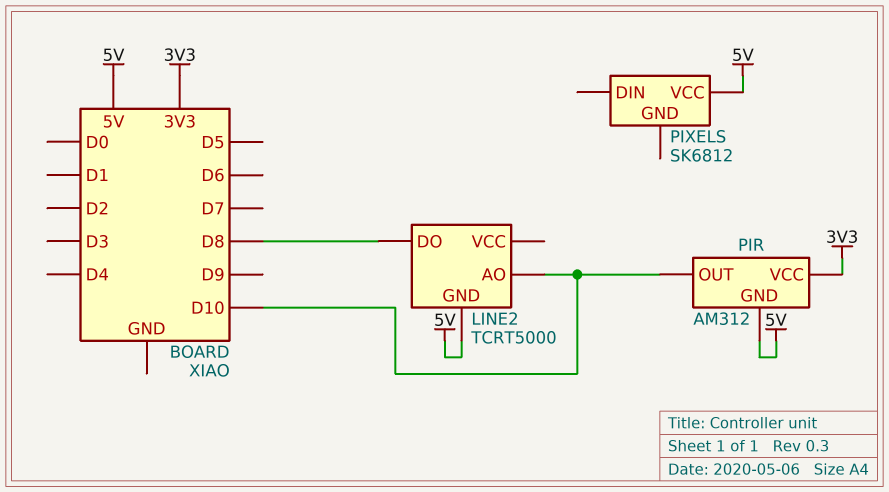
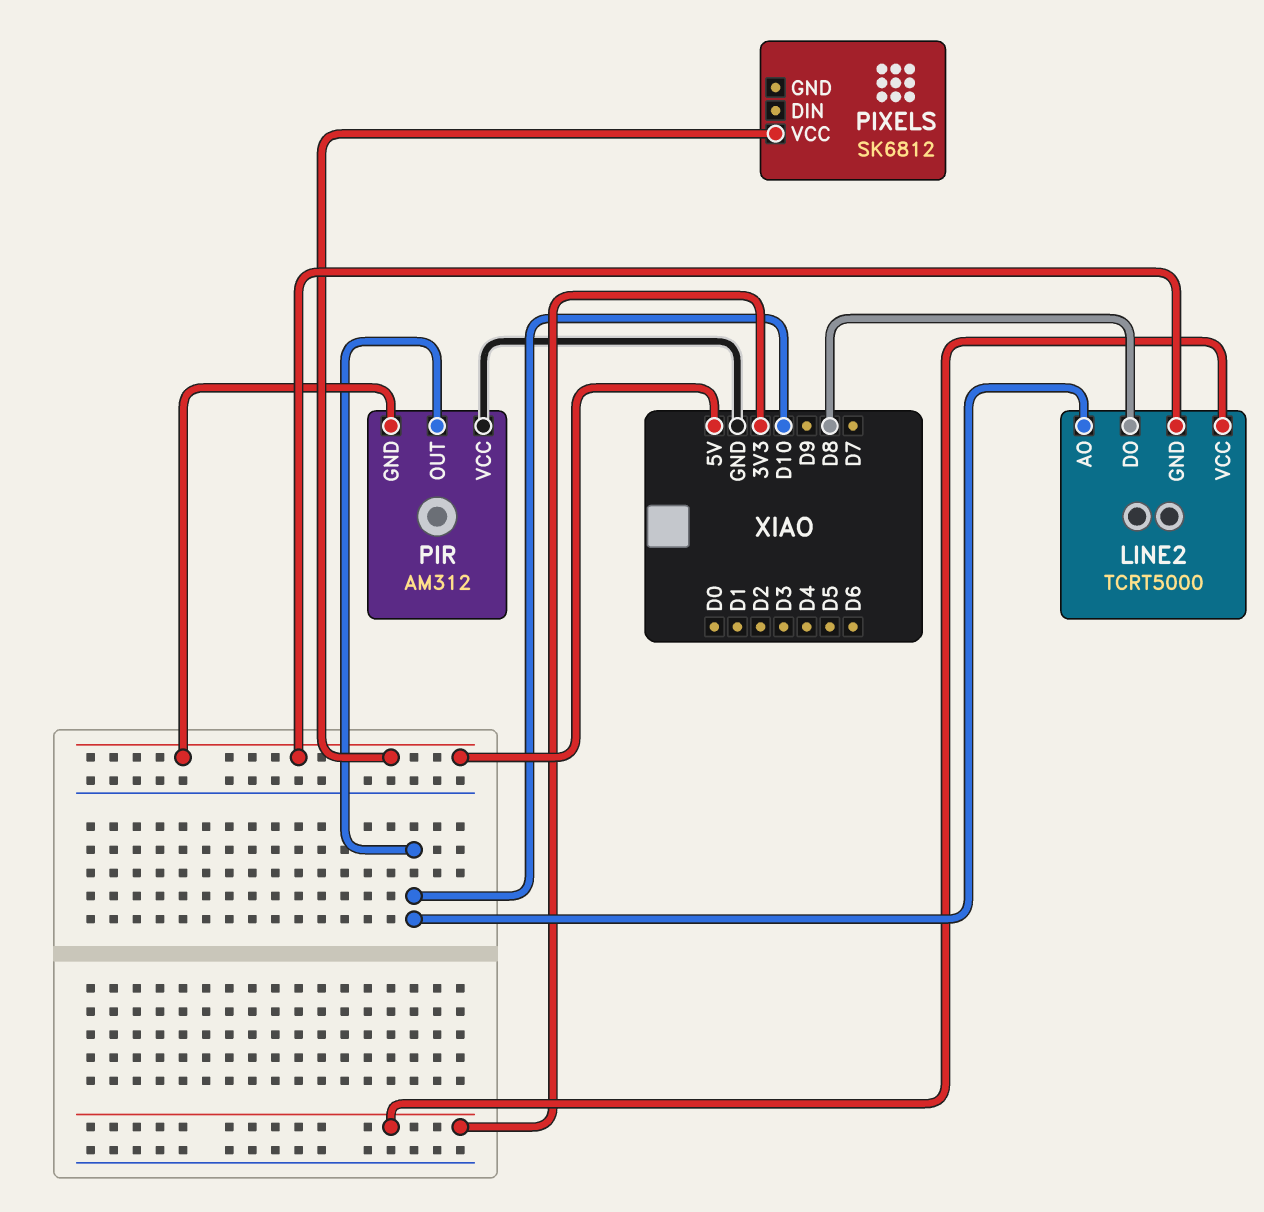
LINE2 pin VCC: none -> 3V3
PIR pin VCC: 3V3 -> GND

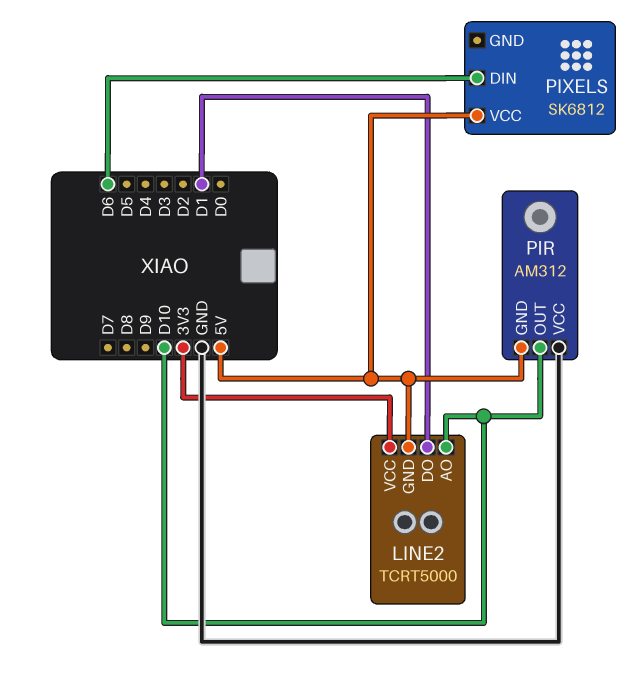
LINE2 pin DO: D8 -> D1
PIXELS pin DIN: none -> D6

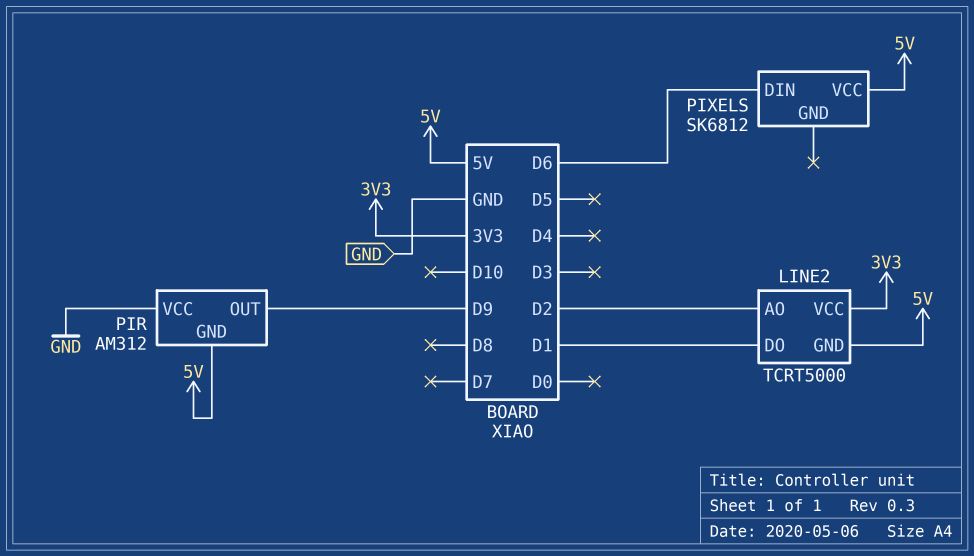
LINE2 pin AO: D10 -> D2
PIR pin OUT: D10 -> D9

